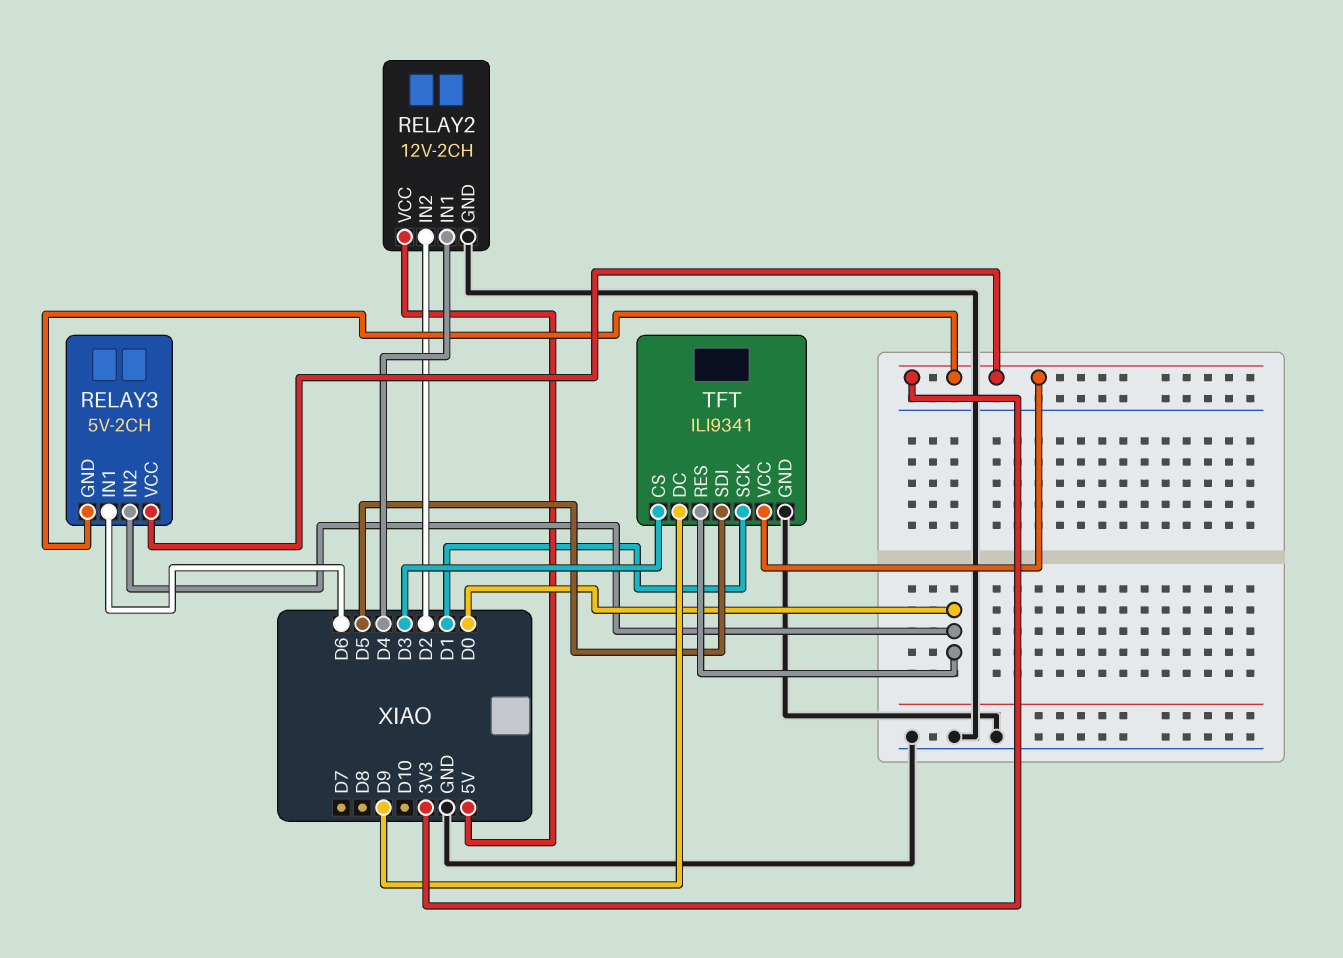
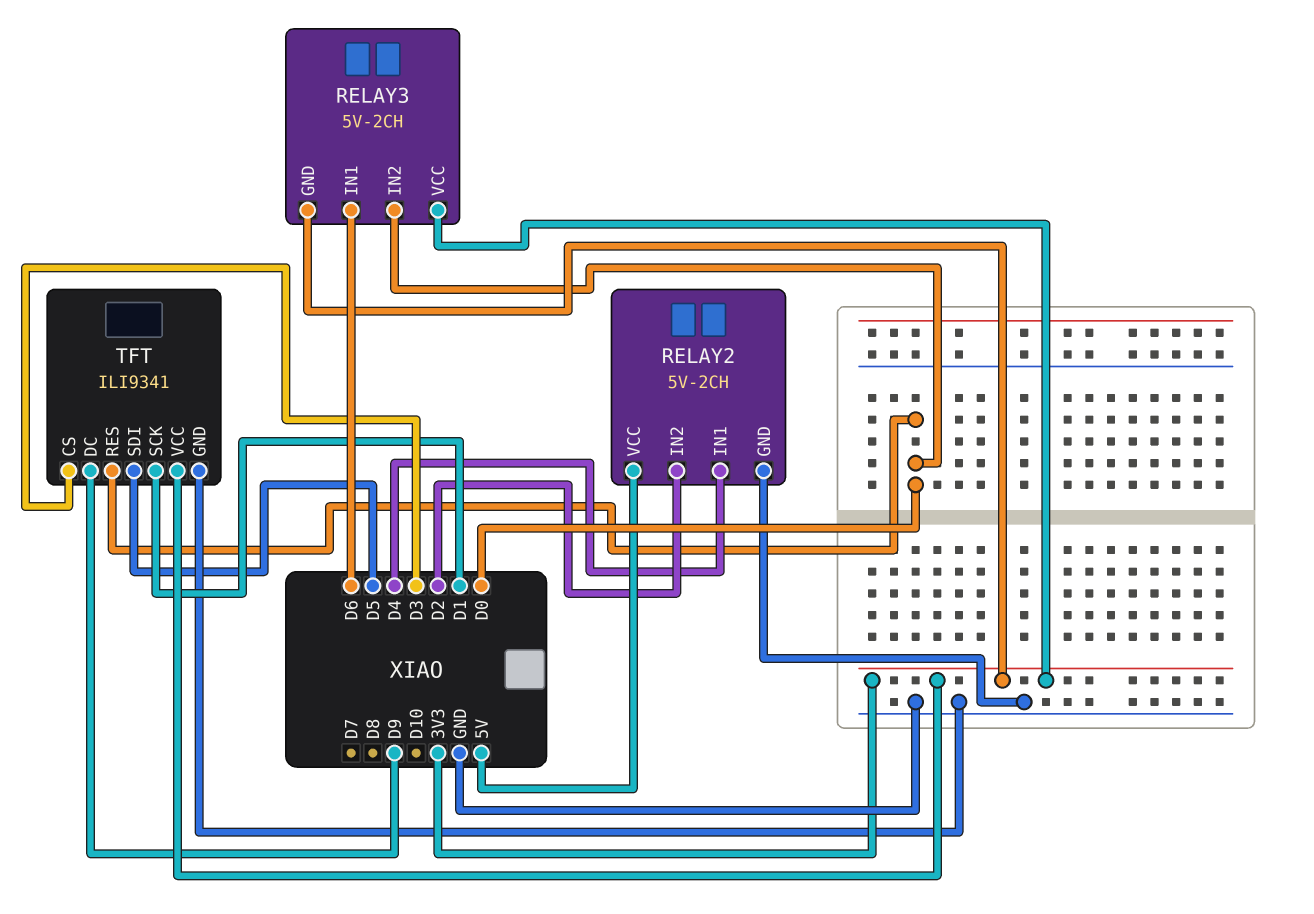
RELAY2: 12V-2CH -> 5V-2CH

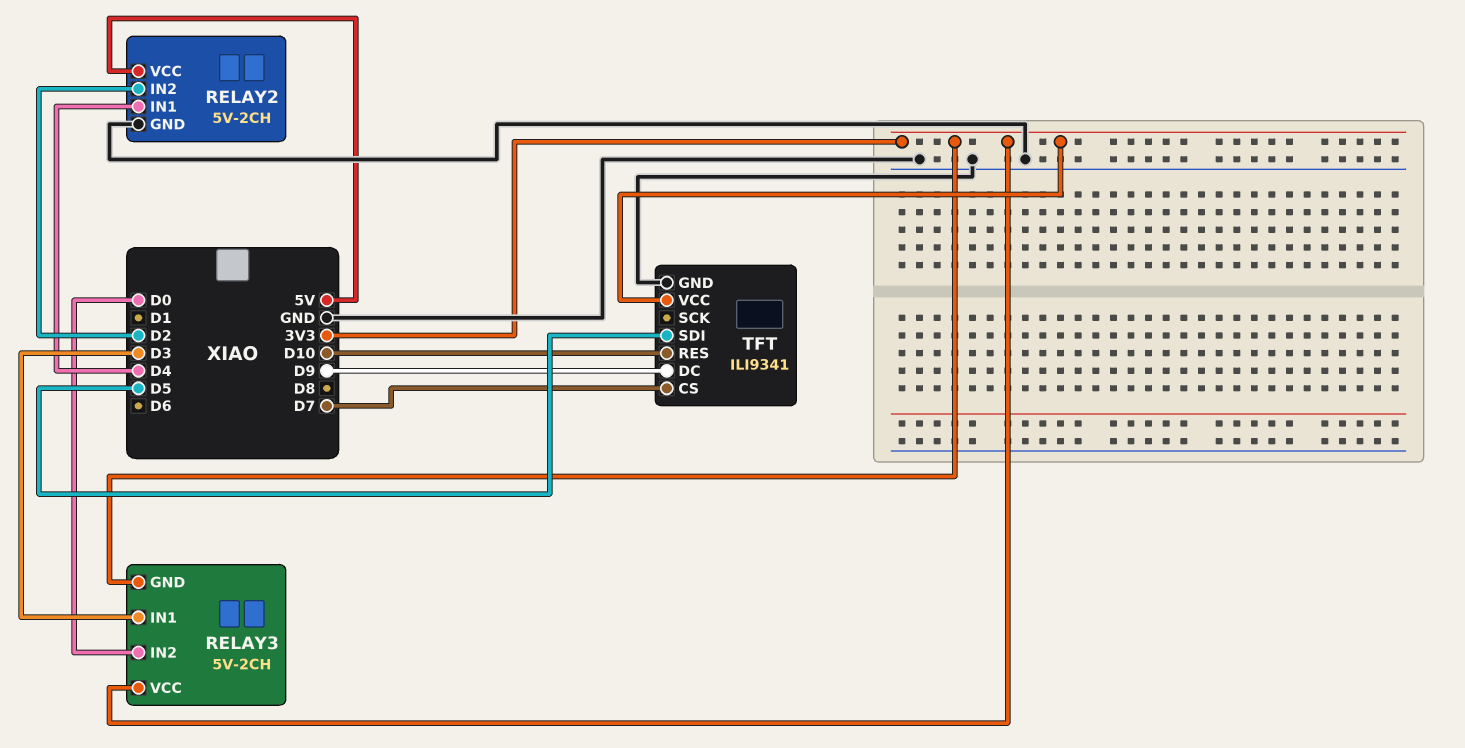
RELAY3 pin IN1: D6 -> D3
TFT pin CS: D3 -> D7
TFT pin RES: D0 -> D10
TFT pin SCK: D1 -> none

